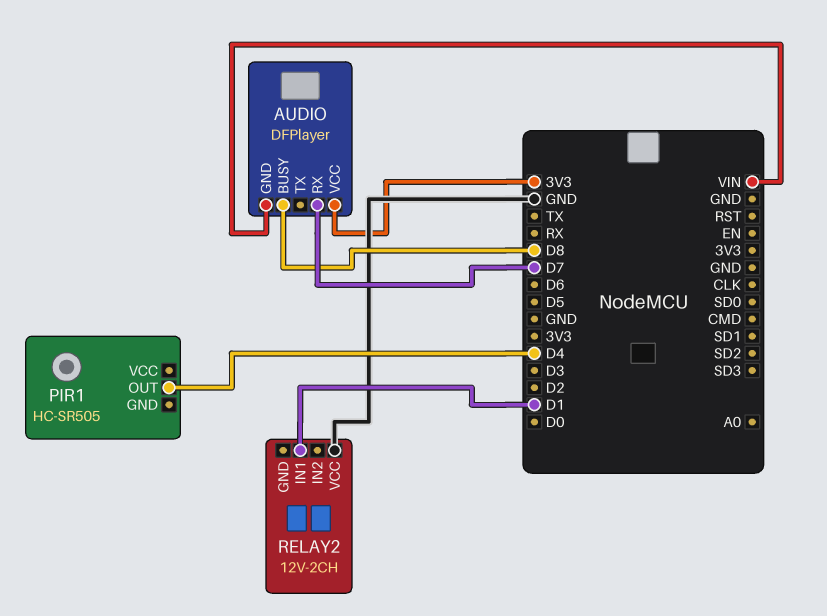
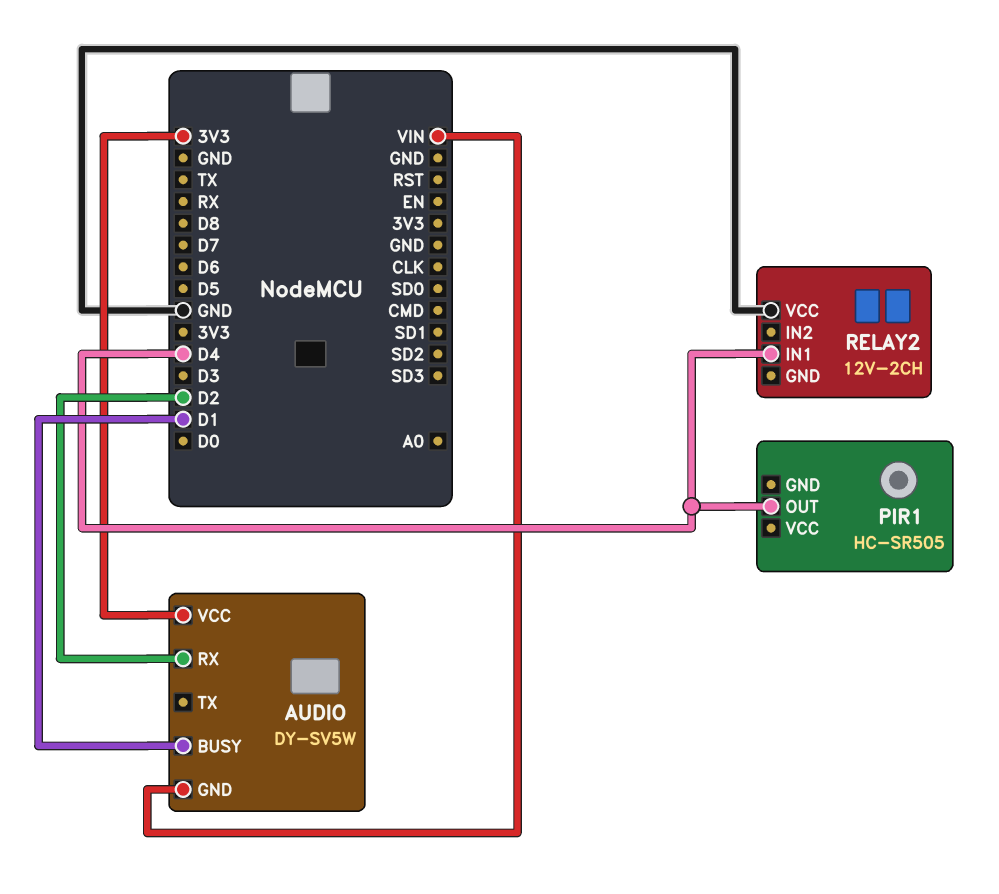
AUDIO: DFPlayer -> DY-SV5W
AUDIO pin BUSY: D8 -> D1
AUDIO pin RX: D7 -> D2
RELAY2 pin IN1: D1 -> D4

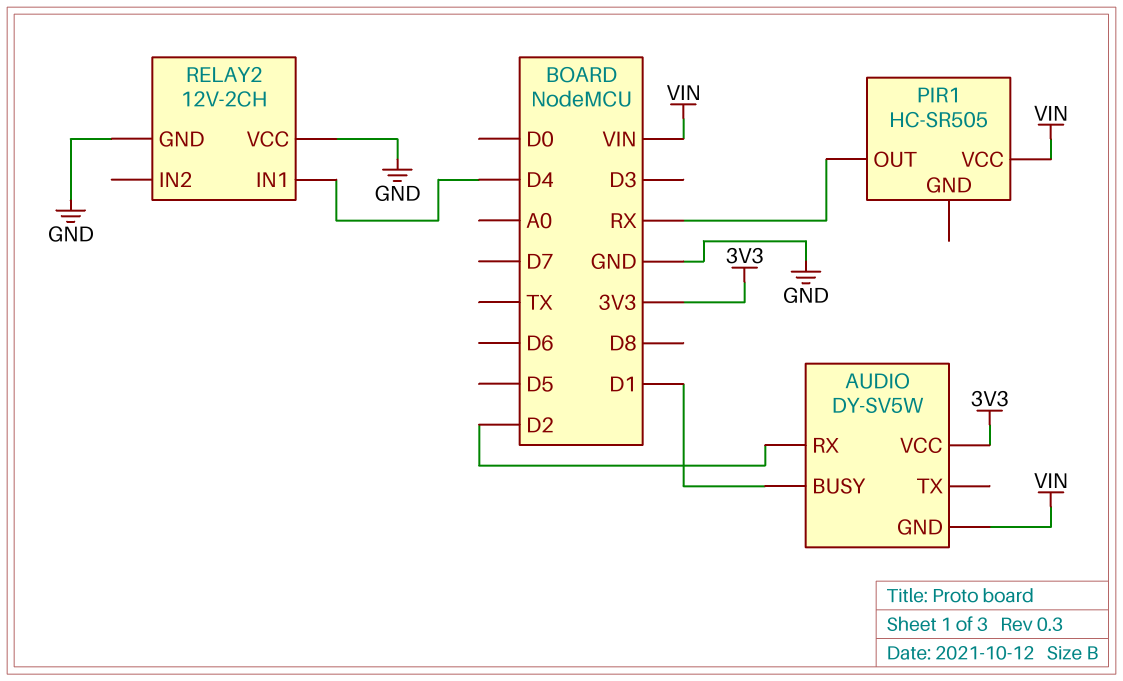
PIR1 pin OUT: D4 -> RX
PIR1 pin VCC: none -> VIN
RELAY2 pin GND: none -> GND

